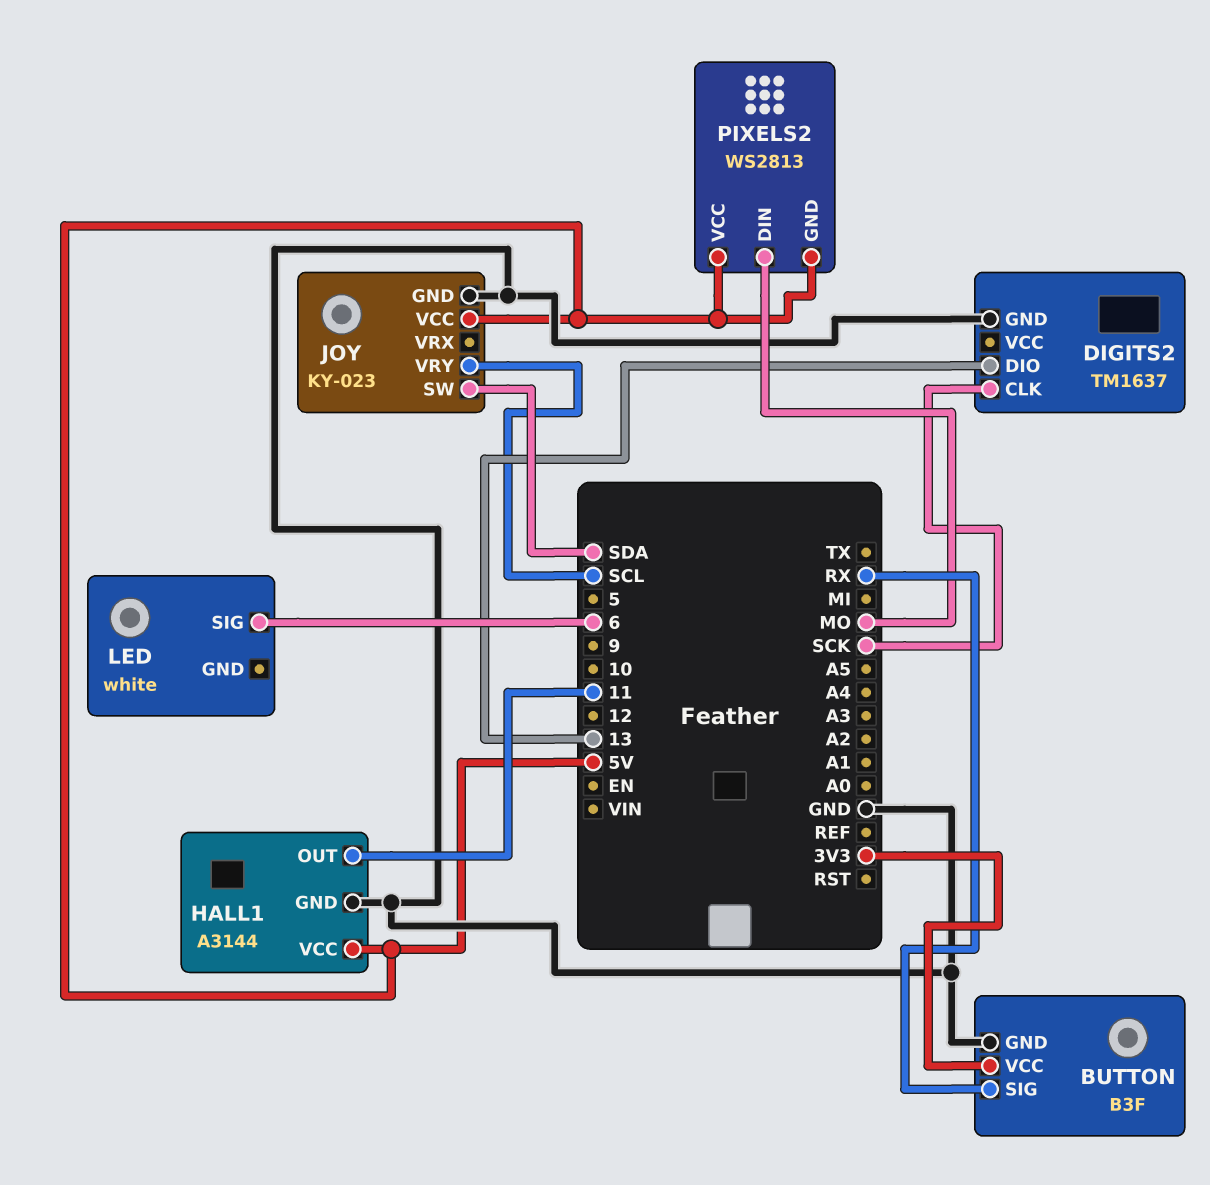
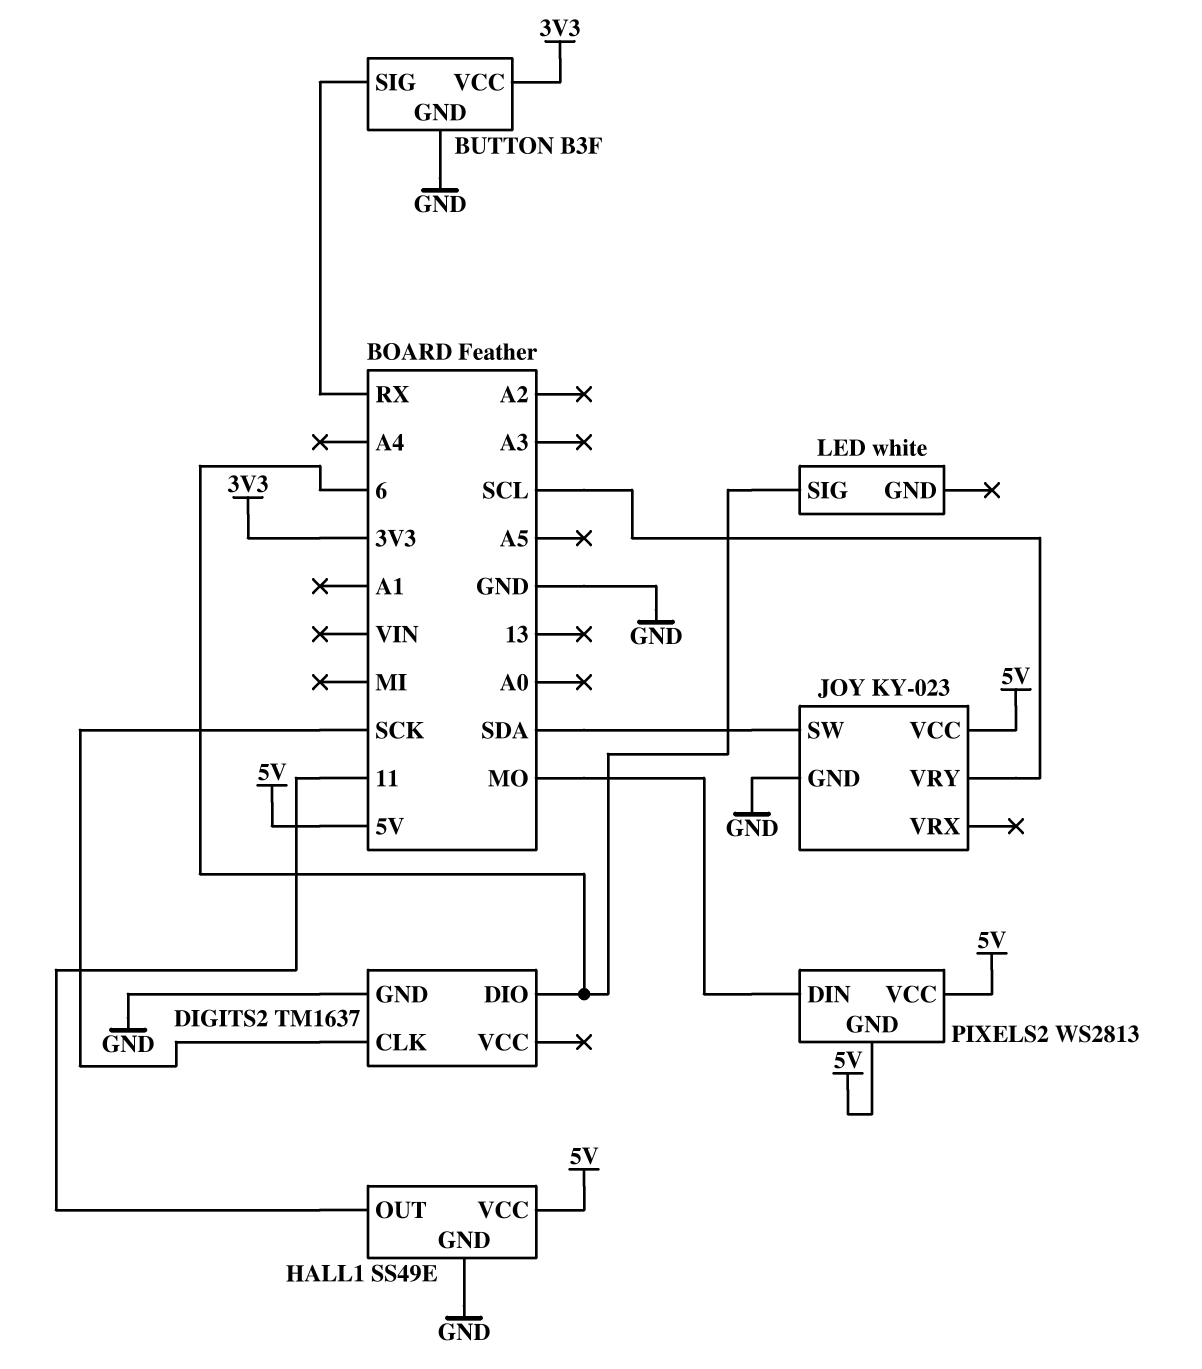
DIGITS2 pin DIO: 13 -> 6
HALL1: A3144 -> SS49E

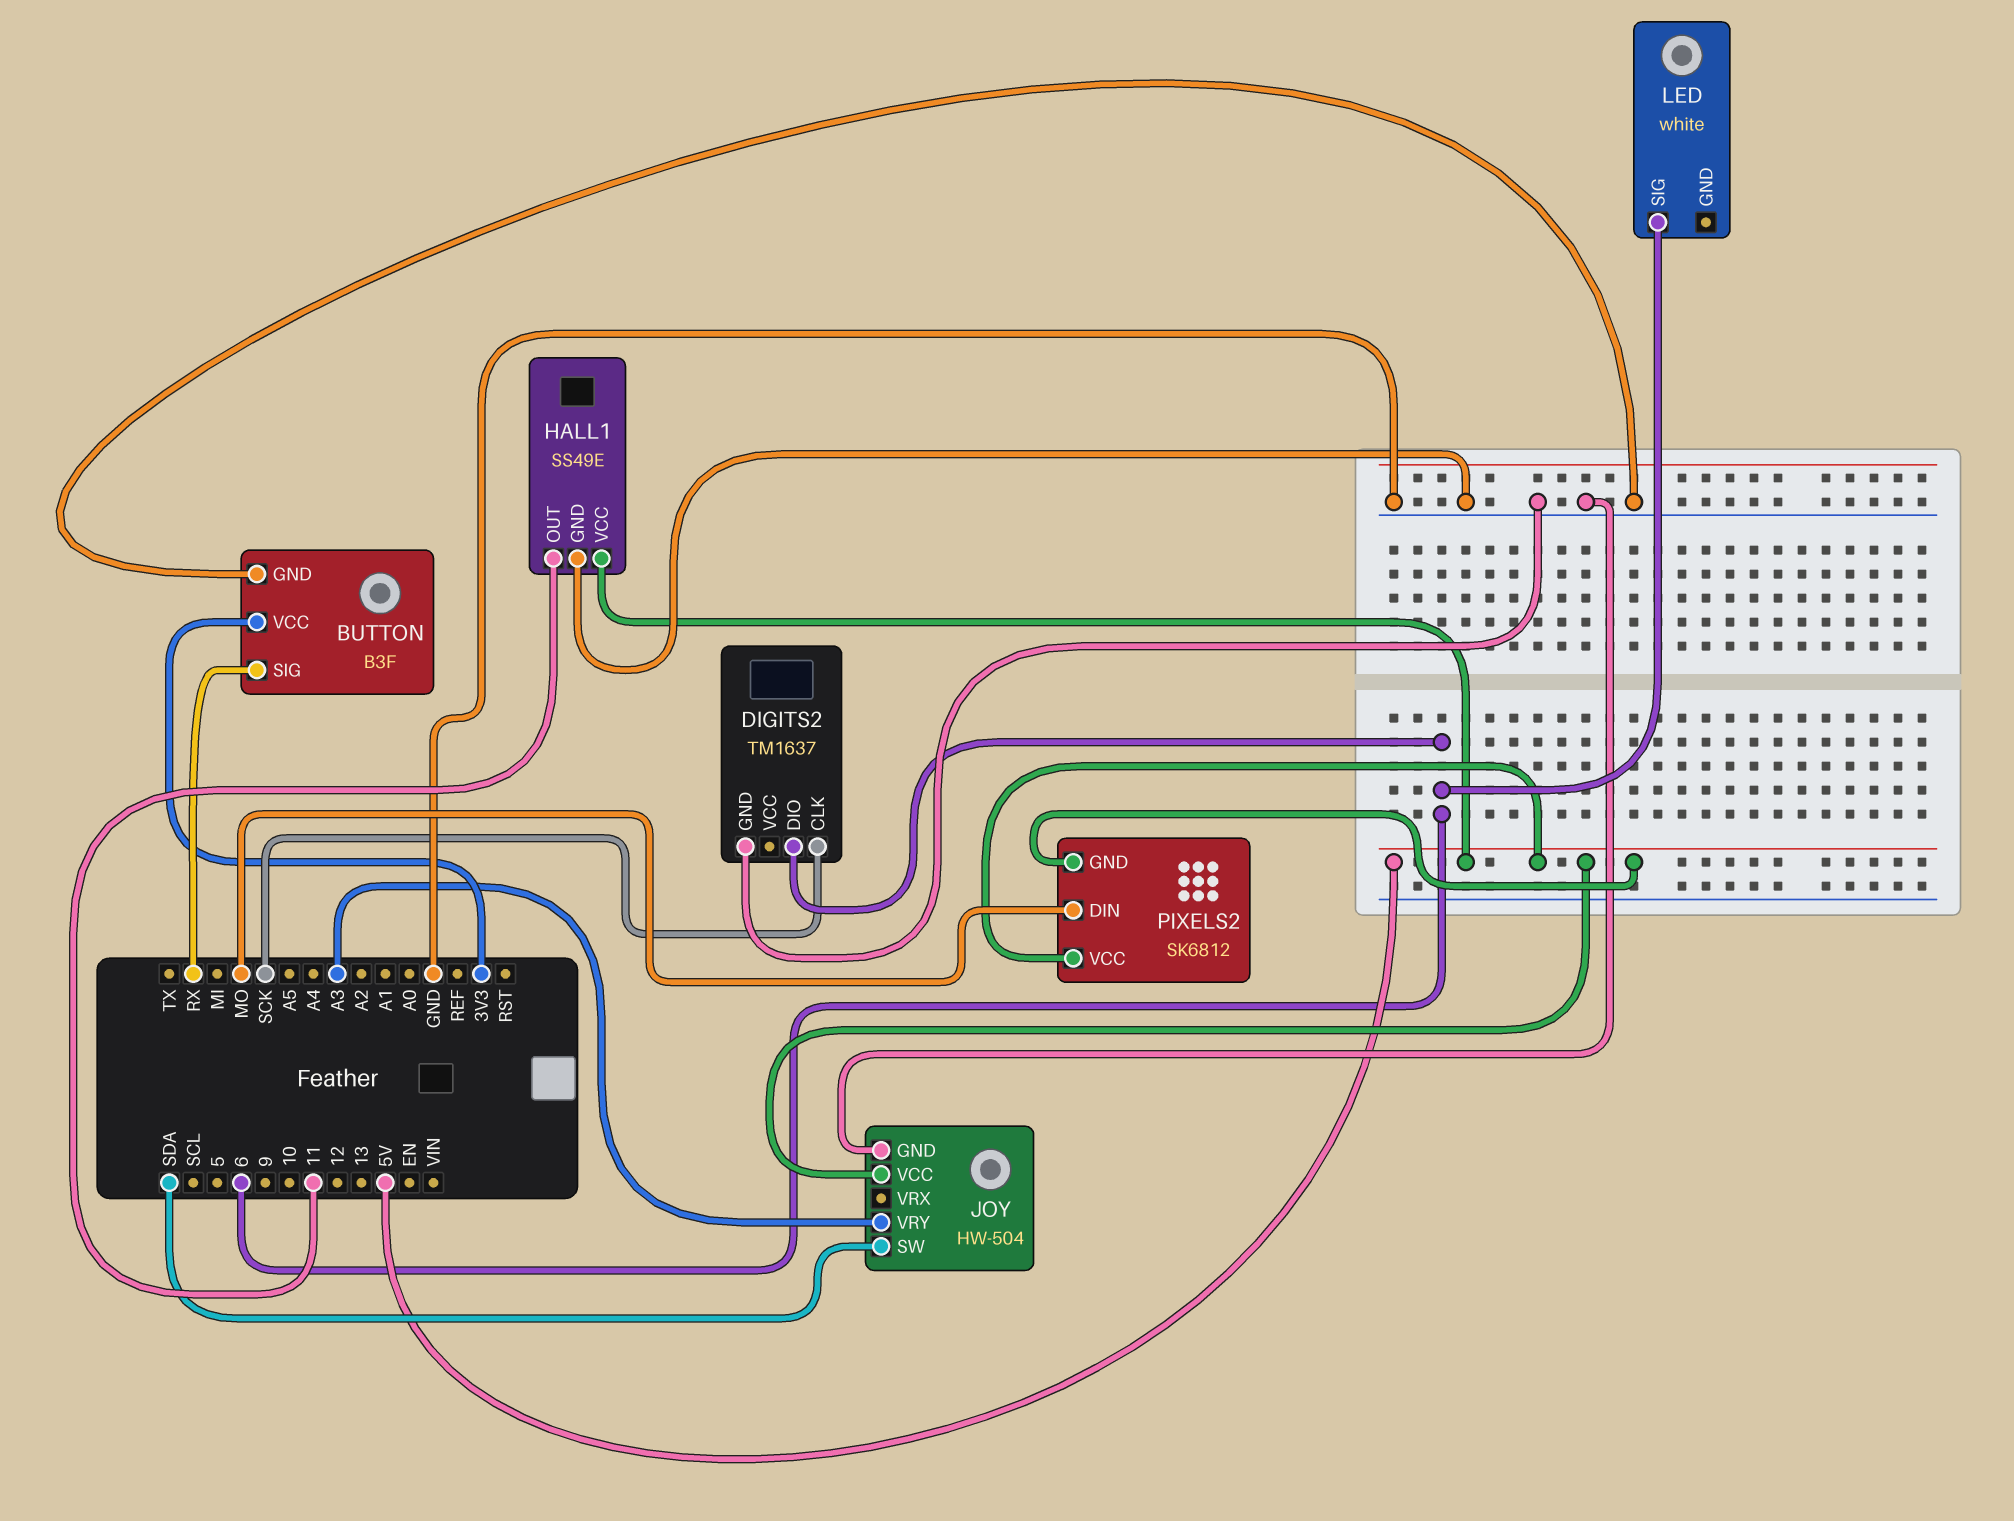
JOY: KY-023 -> HW-504
JOY pin VRY: SCL -> A3
PIXELS2: WS2813 -> SK6812

